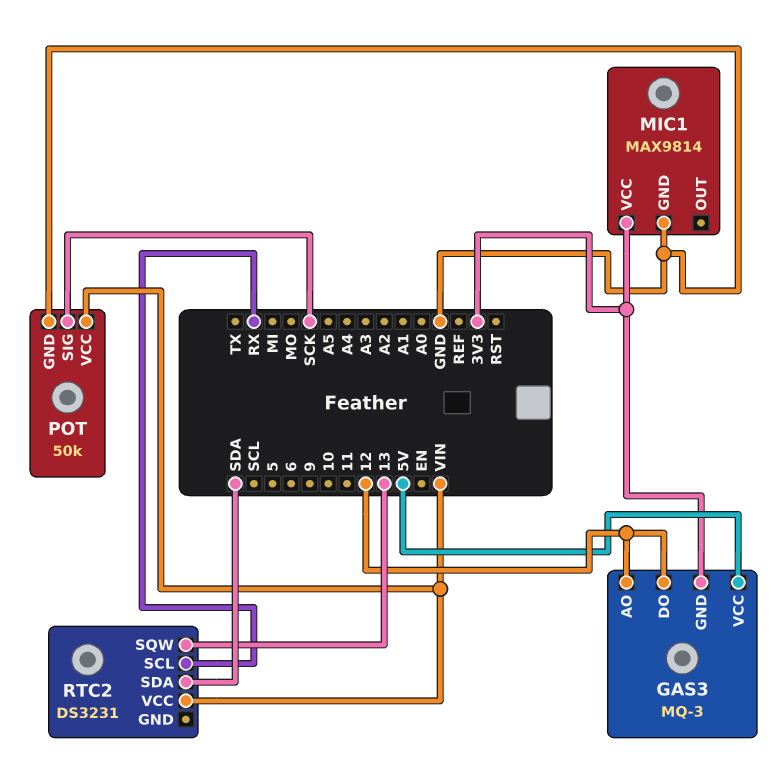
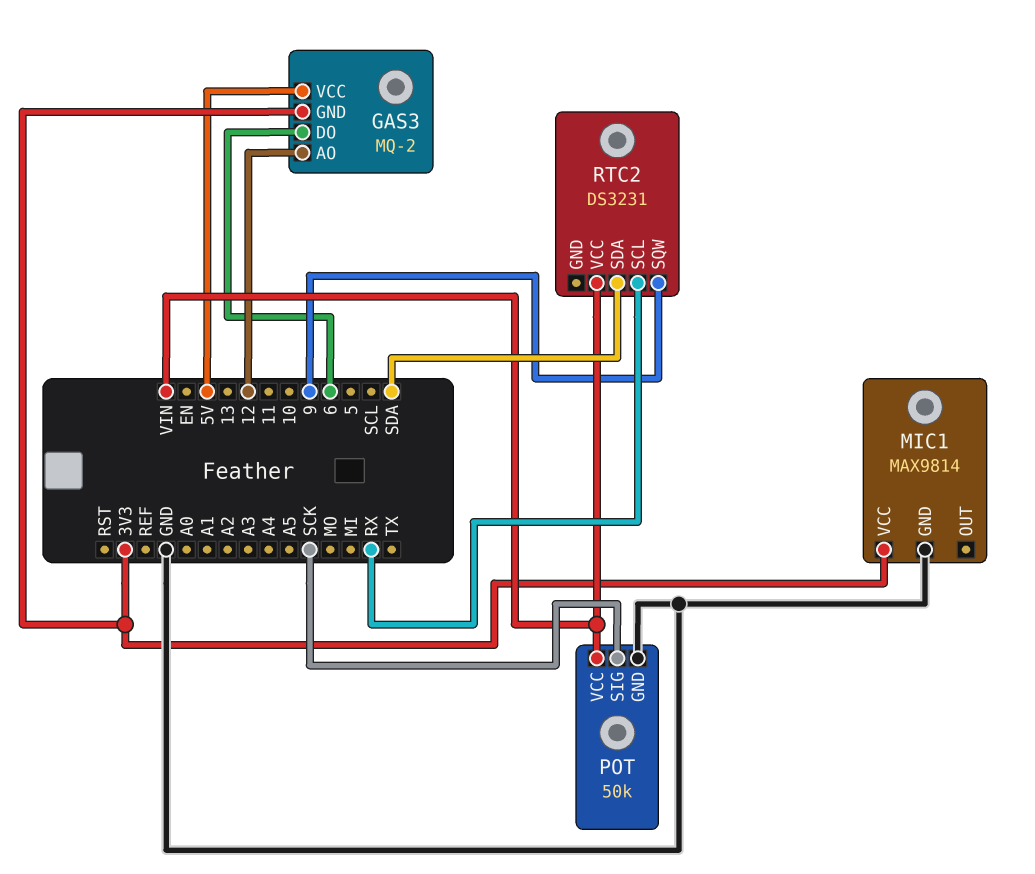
GAS3: MQ-3 -> MQ-2
GAS3 pin DO: 12 -> 6
RTC2 pin SQW: 13 -> 9

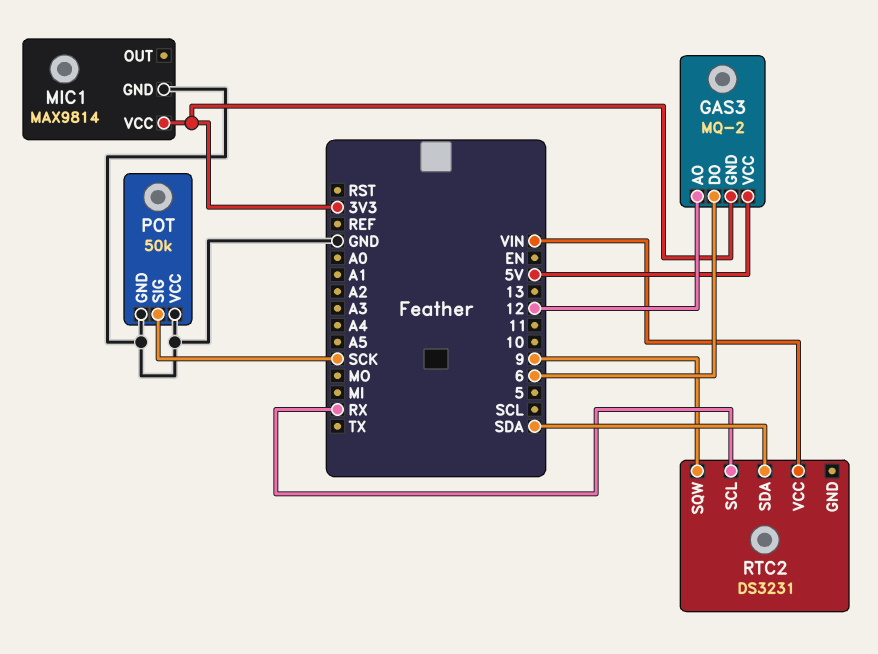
POT pin VCC: VIN -> GND

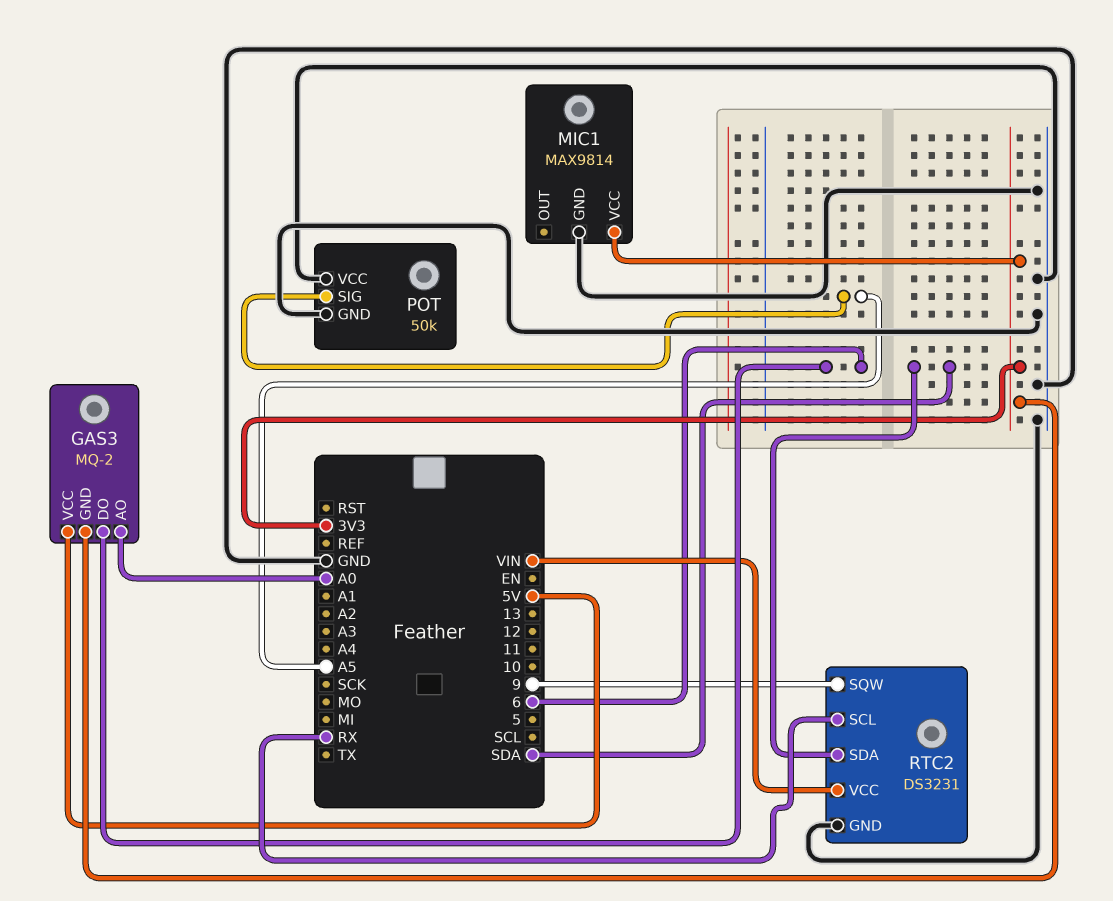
GAS3 pin AO: 12 -> A0
POT pin SIG: SCK -> A5
RTC2 pin GND: none -> GND

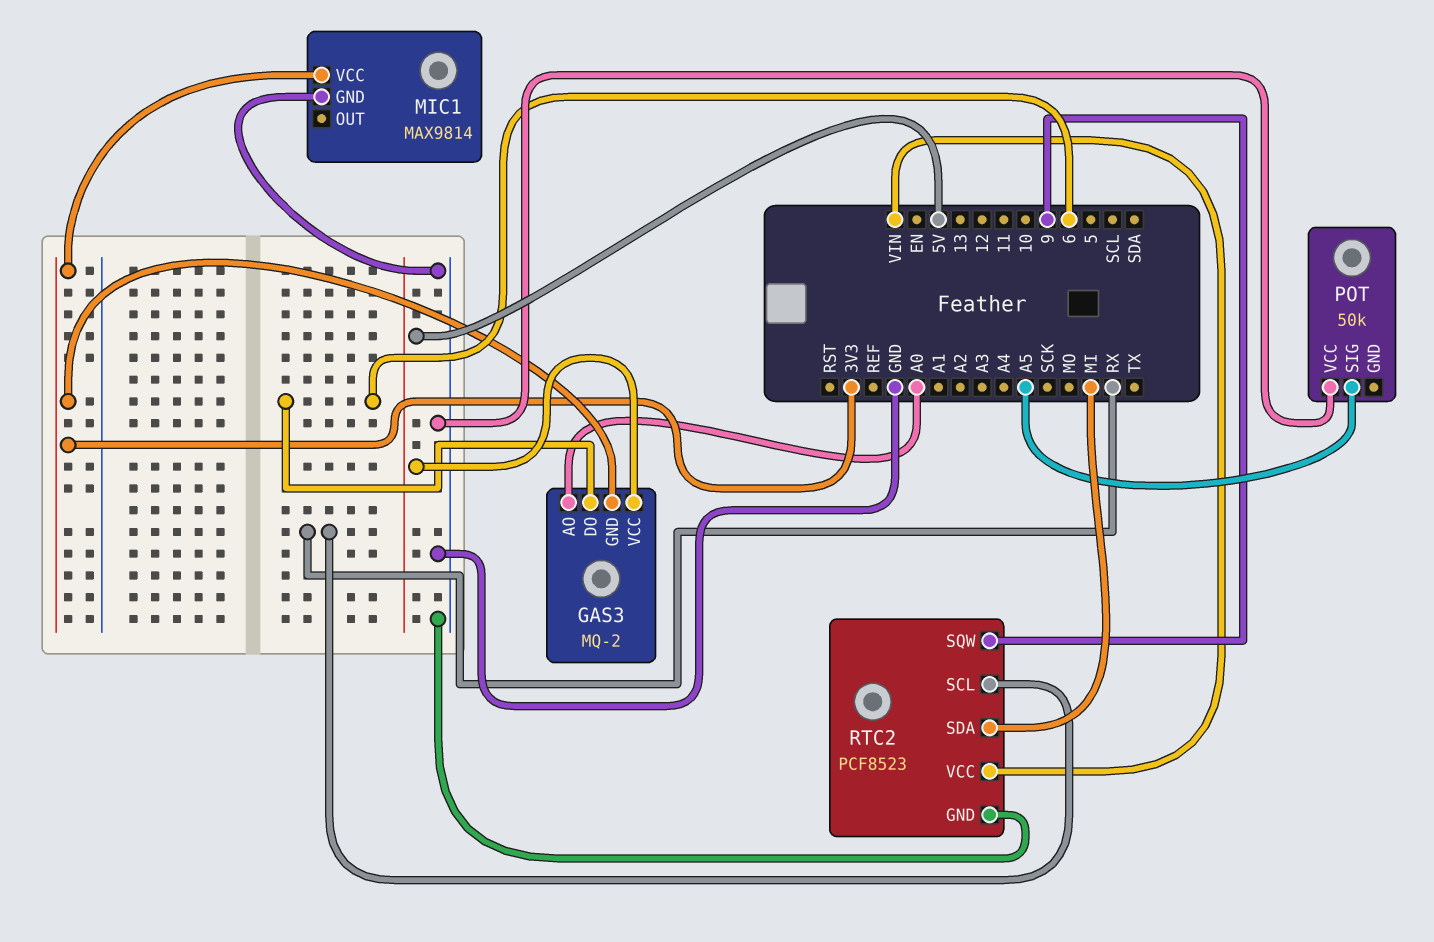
POT pin GND: GND -> none
RTC2: DS3231 -> PCF8523
RTC2 pin SDA: SDA -> MI

